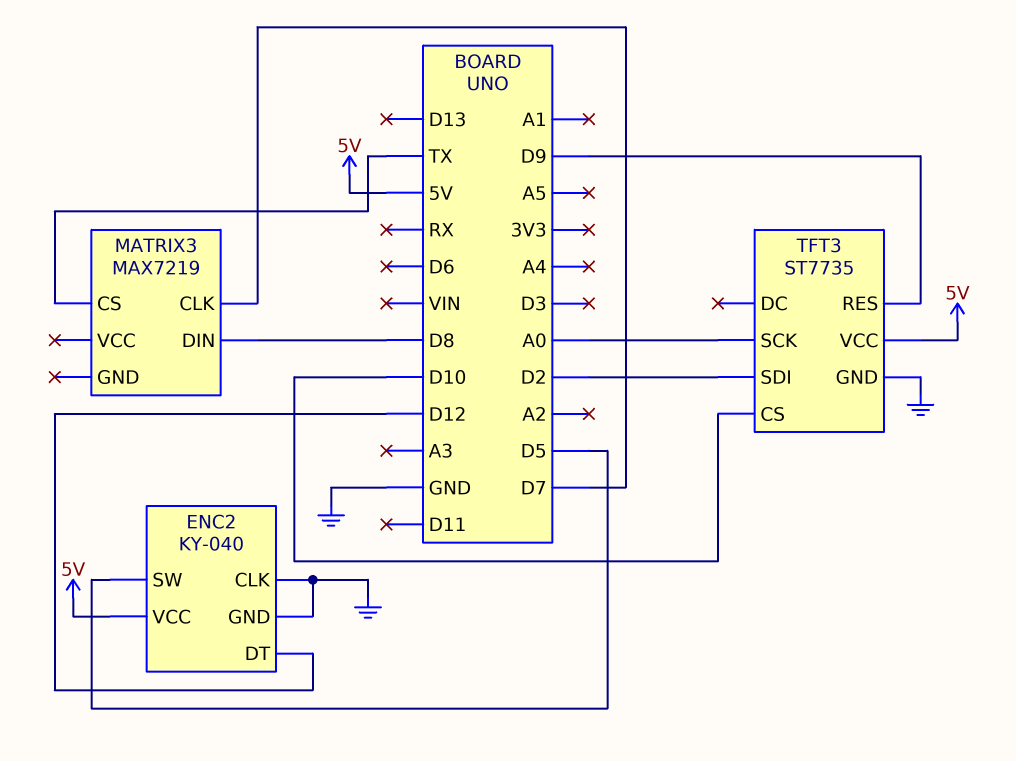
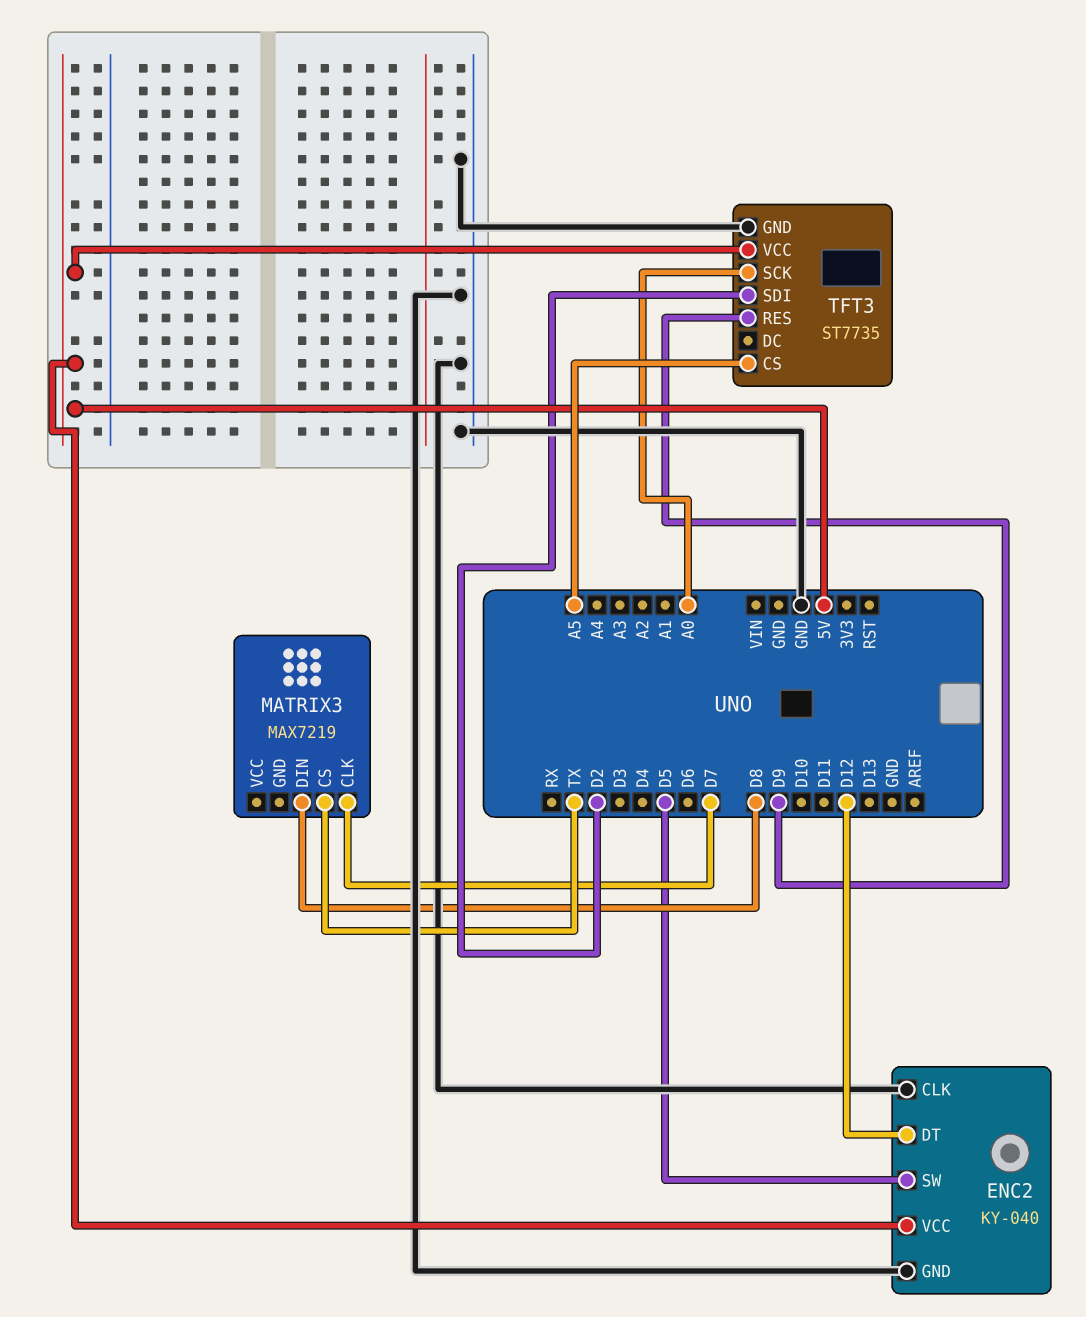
TFT3 pin CS: D10 -> A5

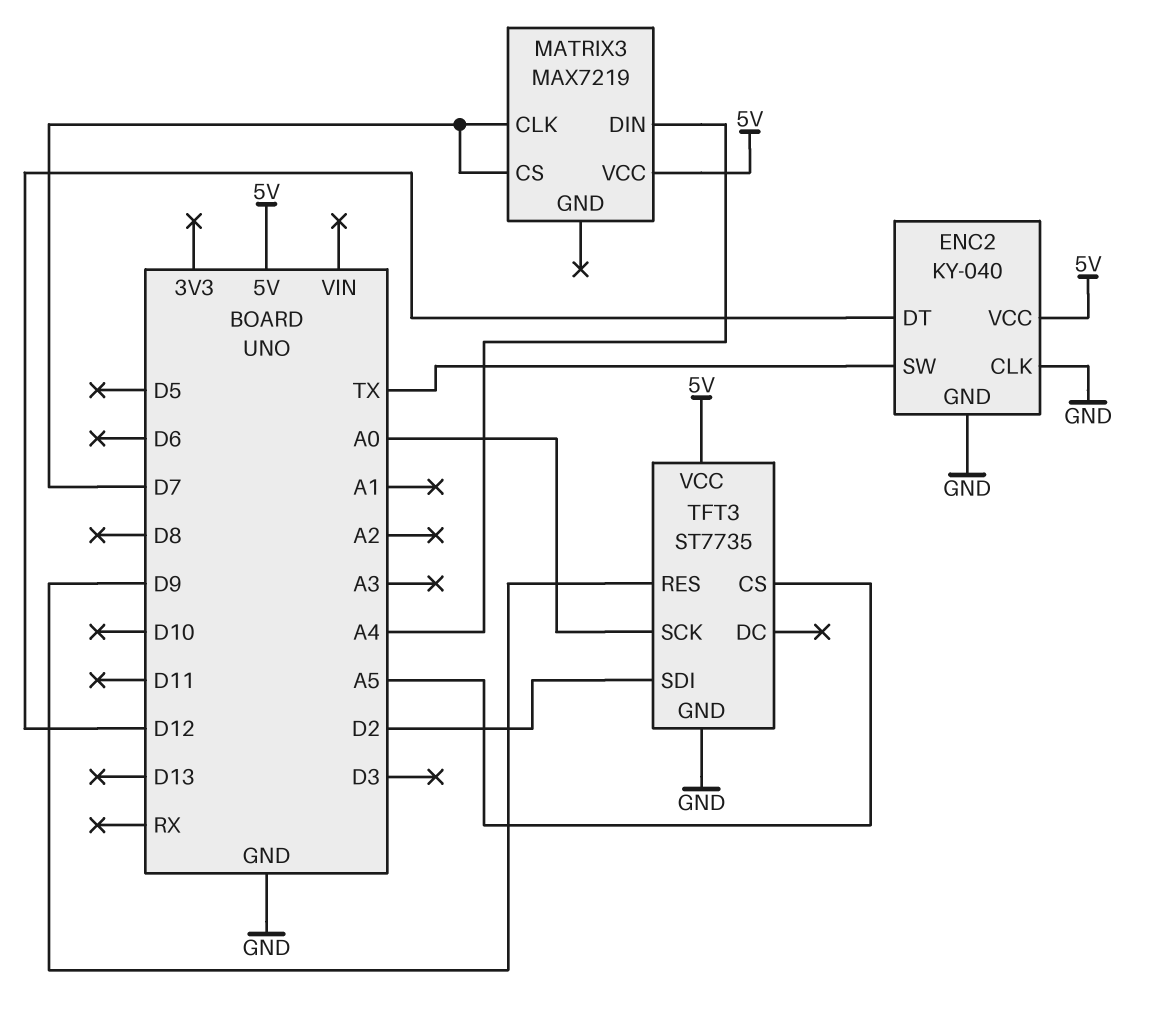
ENC2 pin SW: D5 -> TX
MATRIX3 pin CS: TX -> D7
MATRIX3 pin DIN: D8 -> A4
MATRIX3 pin VCC: none -> 5V

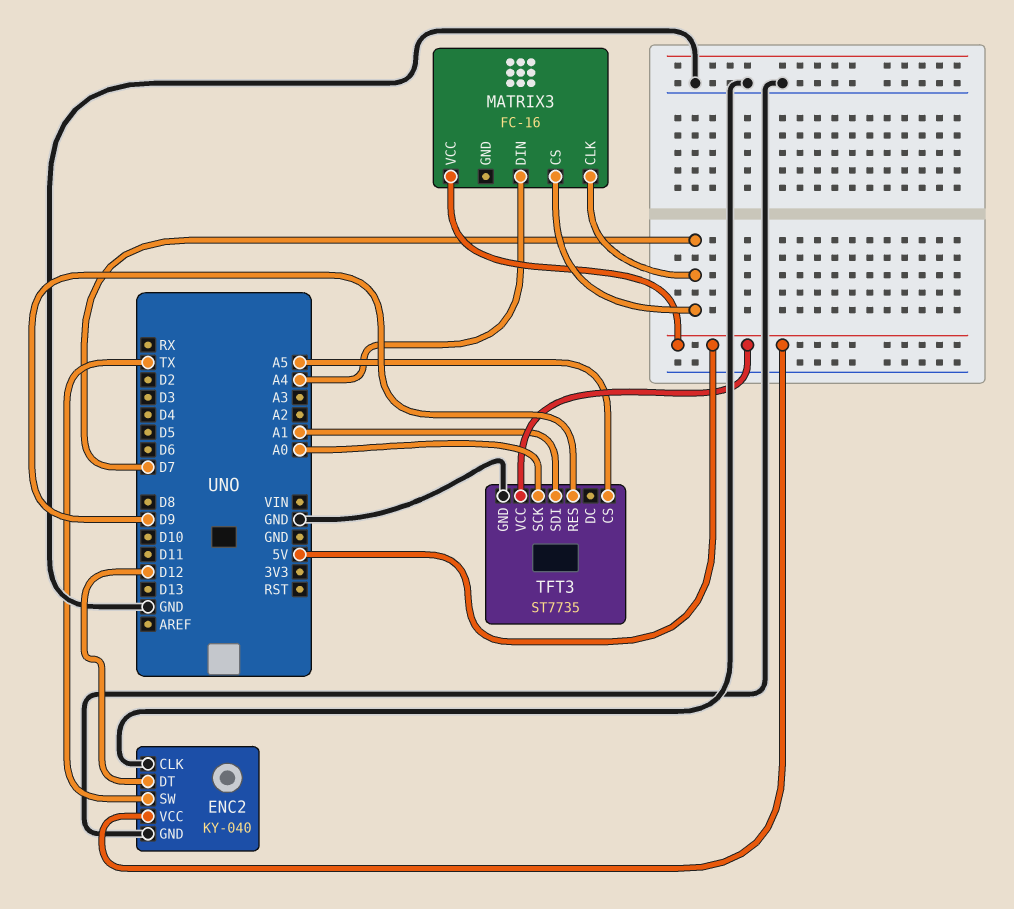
MATRIX3: MAX7219 -> FC-16
TFT3 pin SDI: D2 -> A1

